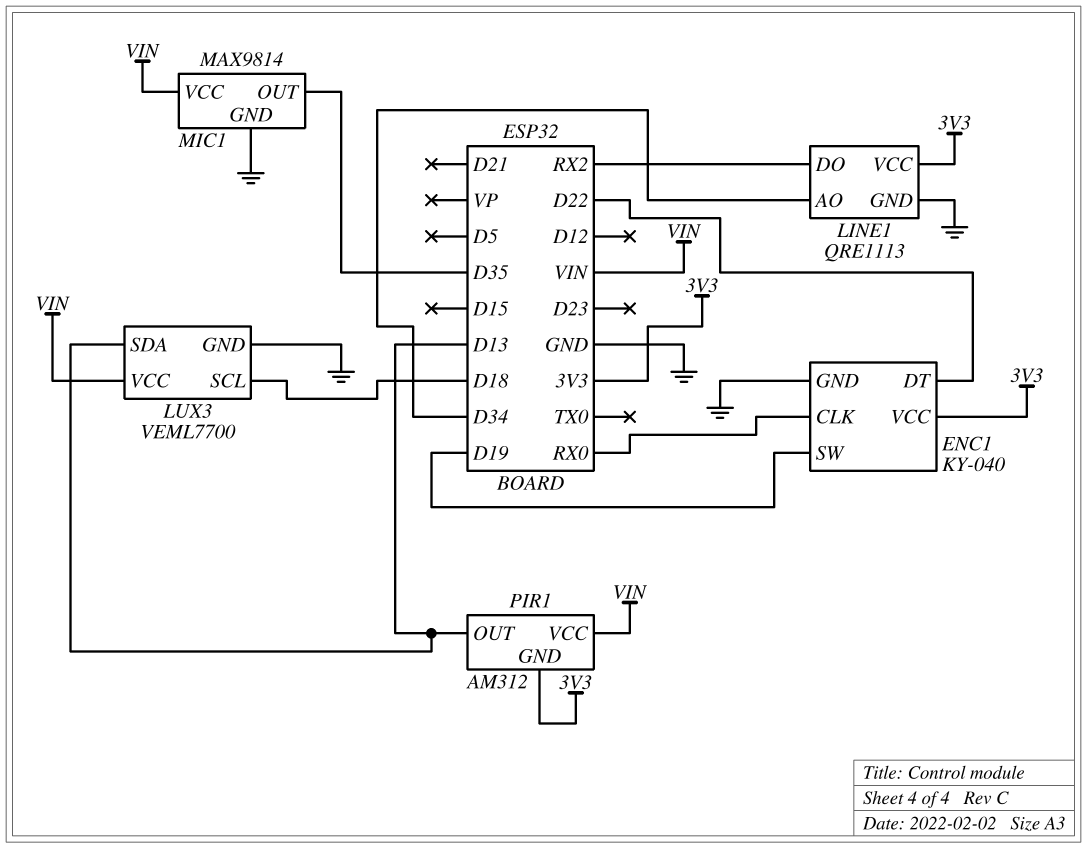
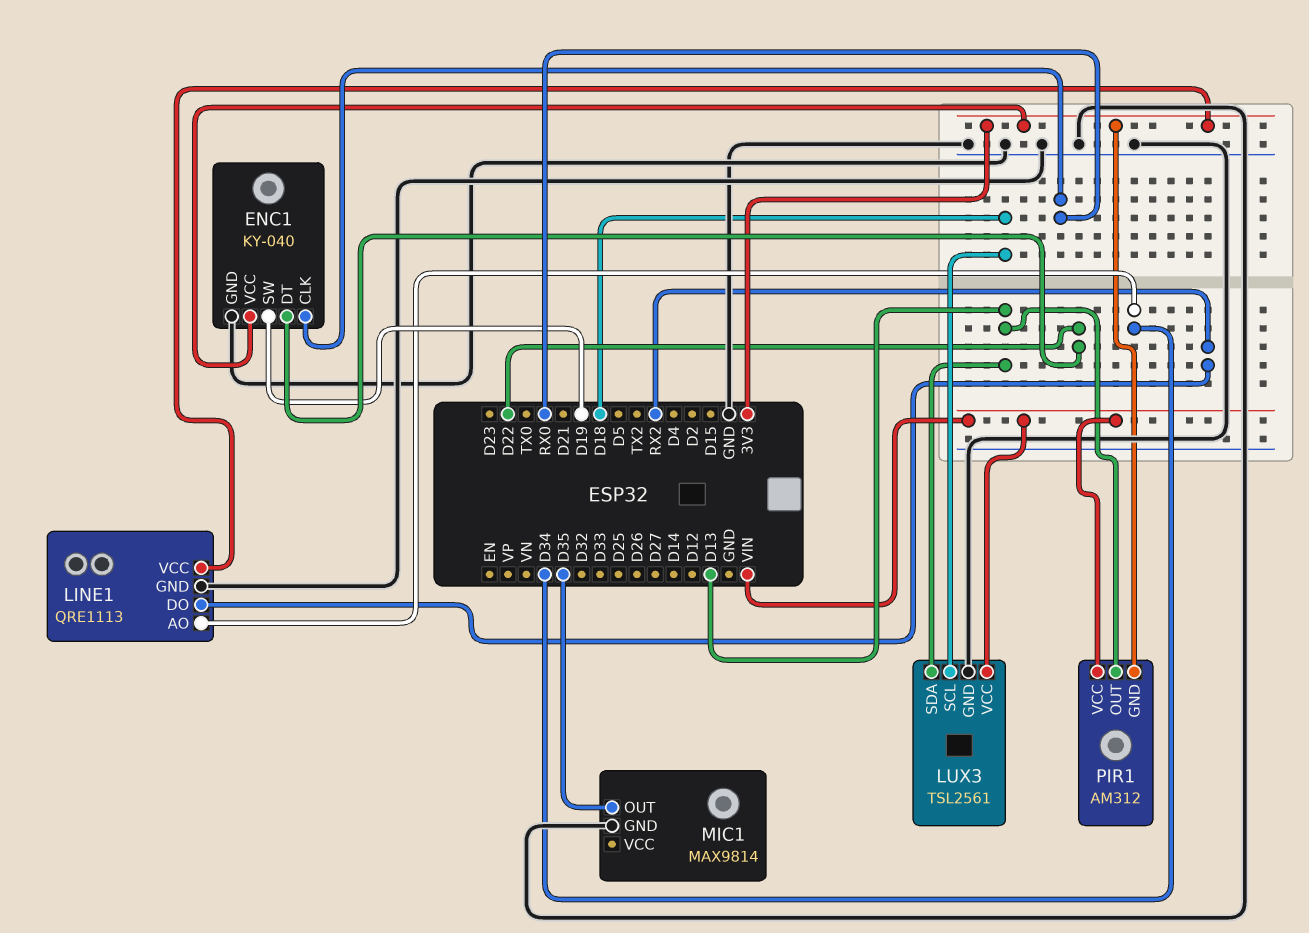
LUX3: VEML7700 -> TSL2561
MIC1 pin VCC: VIN -> none

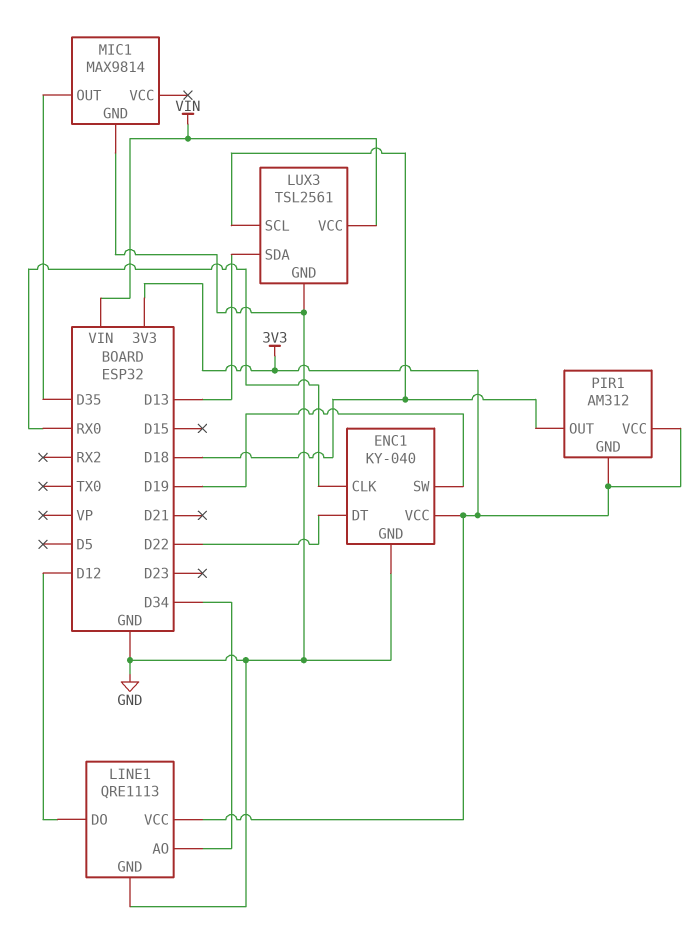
LINE1 pin DO: RX2 -> D12
PIR1 pin OUT: D13 -> D18
PIR1 pin VCC: VIN -> 3V3

